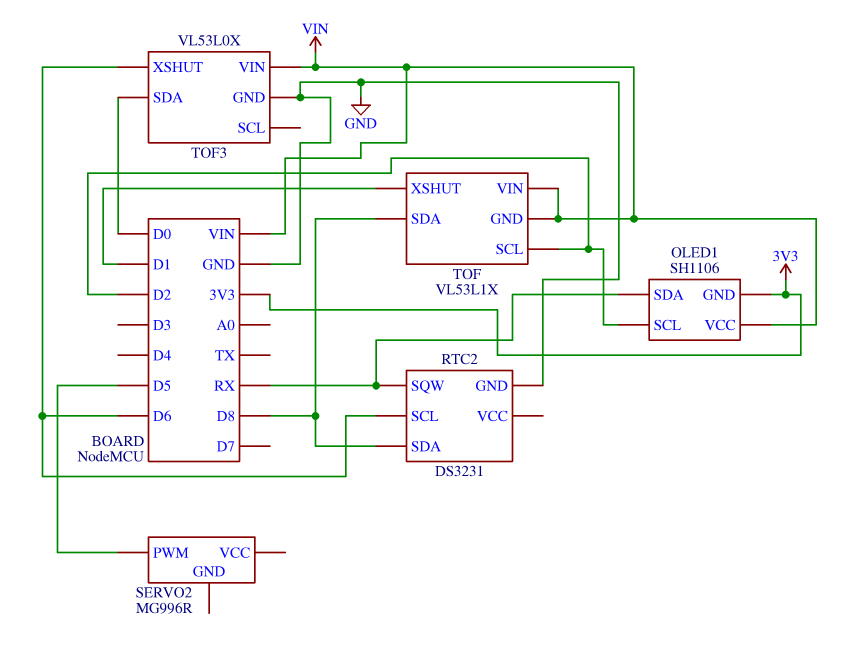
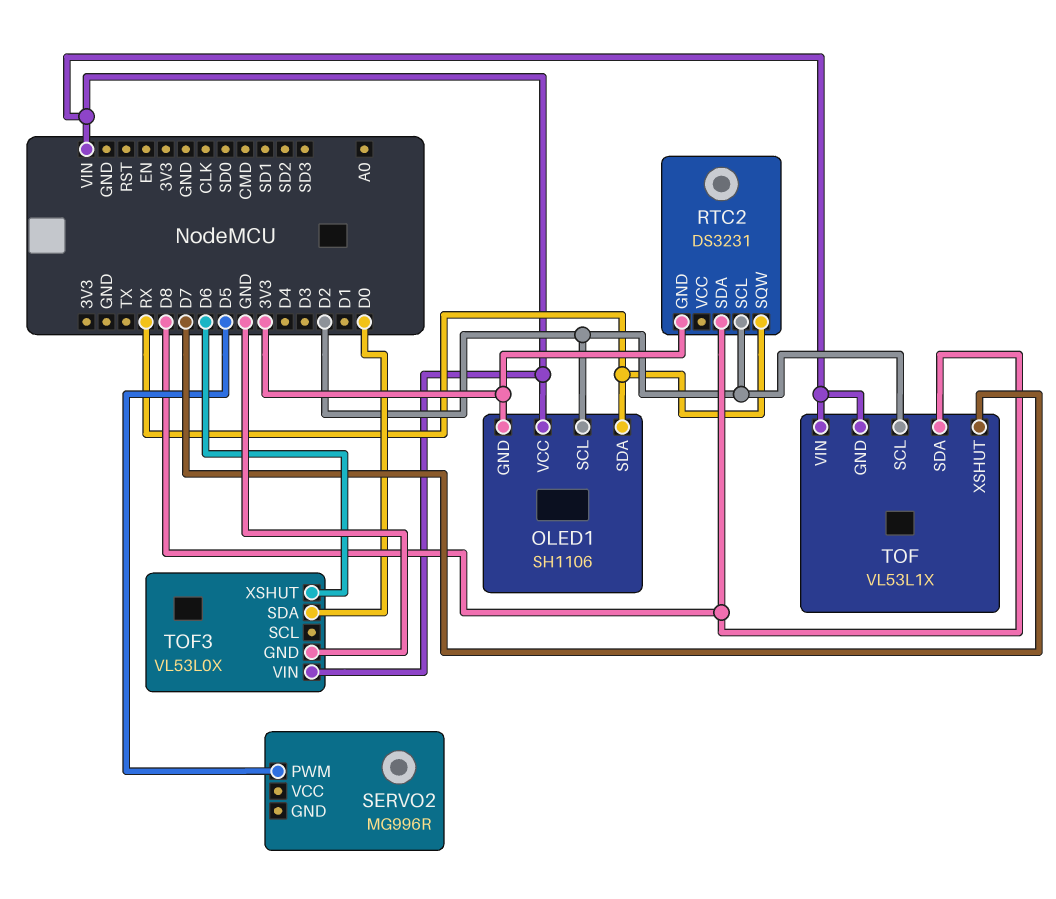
RTC2 pin GND: GND -> 3V3
RTC2 pin SCL: D6 -> D2
TOF pin XSHUT: D1 -> D7

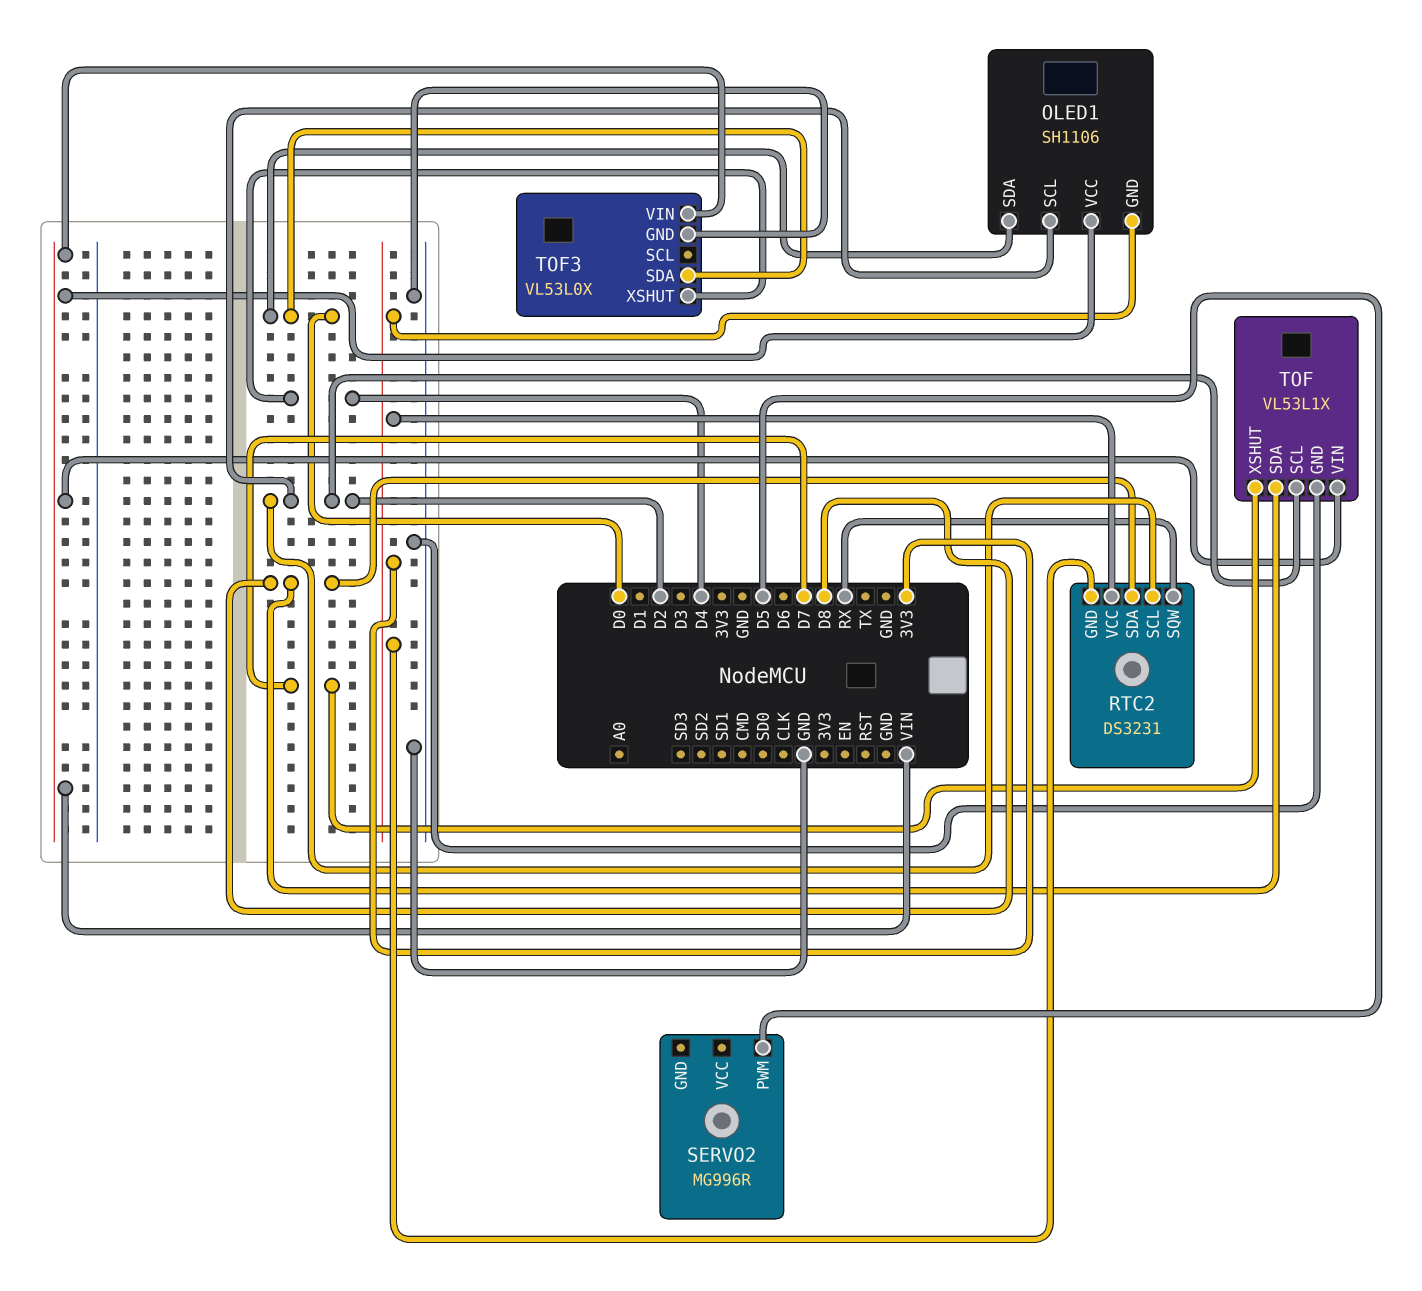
OLED1 pin SDA: RX -> D0
RTC2 pin VCC: none -> 3V3
TOF pin GND: VIN -> GND
TOF3 pin XSHUT: D6 -> D4

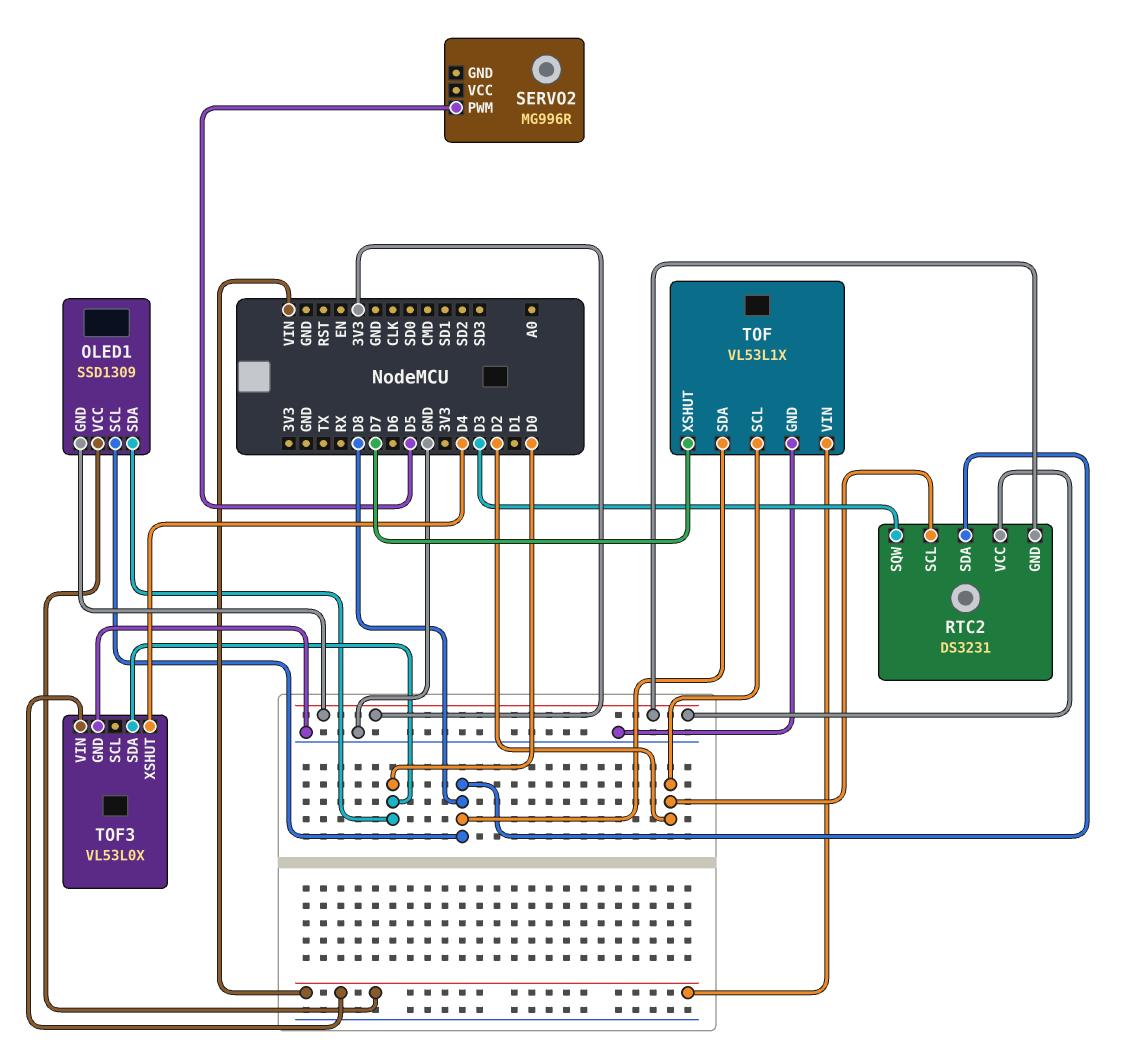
OLED1: SH1106 -> SSD1309
OLED1 pin SCL: D2 -> D8
RTC2 pin SQW: RX -> D3

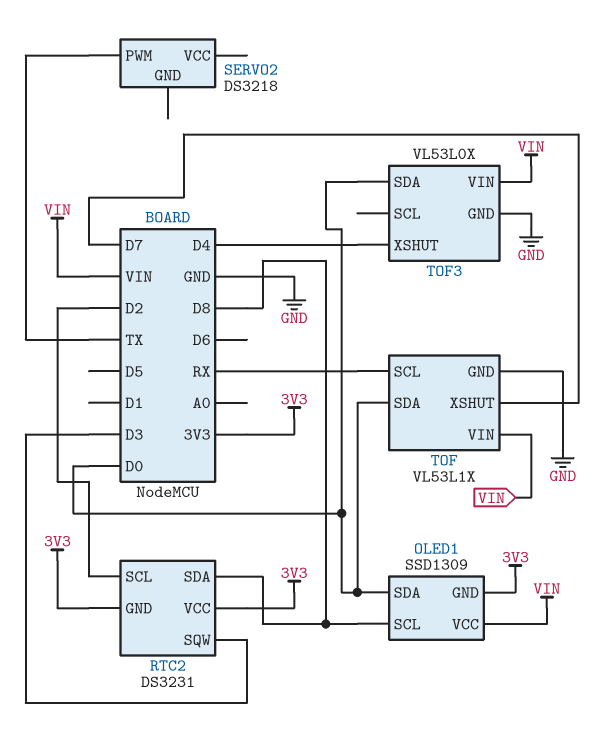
SERVO2: MG996R -> DS3218
SERVO2 pin PWM: D5 -> TX
TOF pin SCL: D2 -> RX
TOF pin SDA: D8 -> D0

